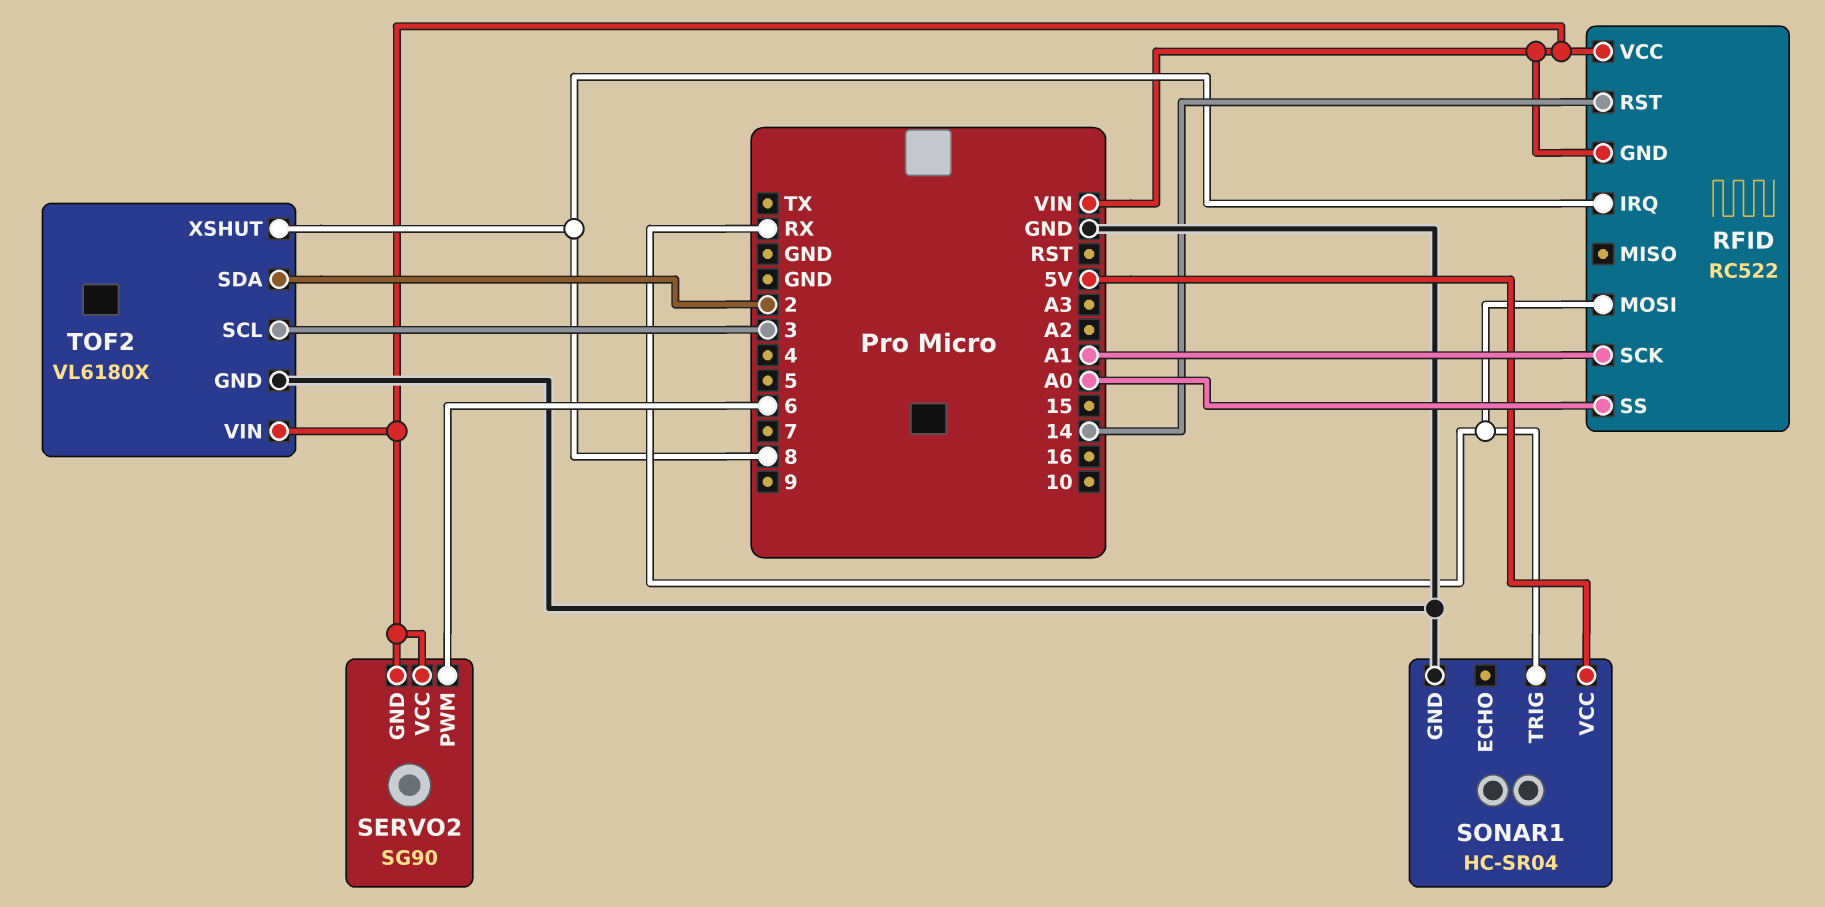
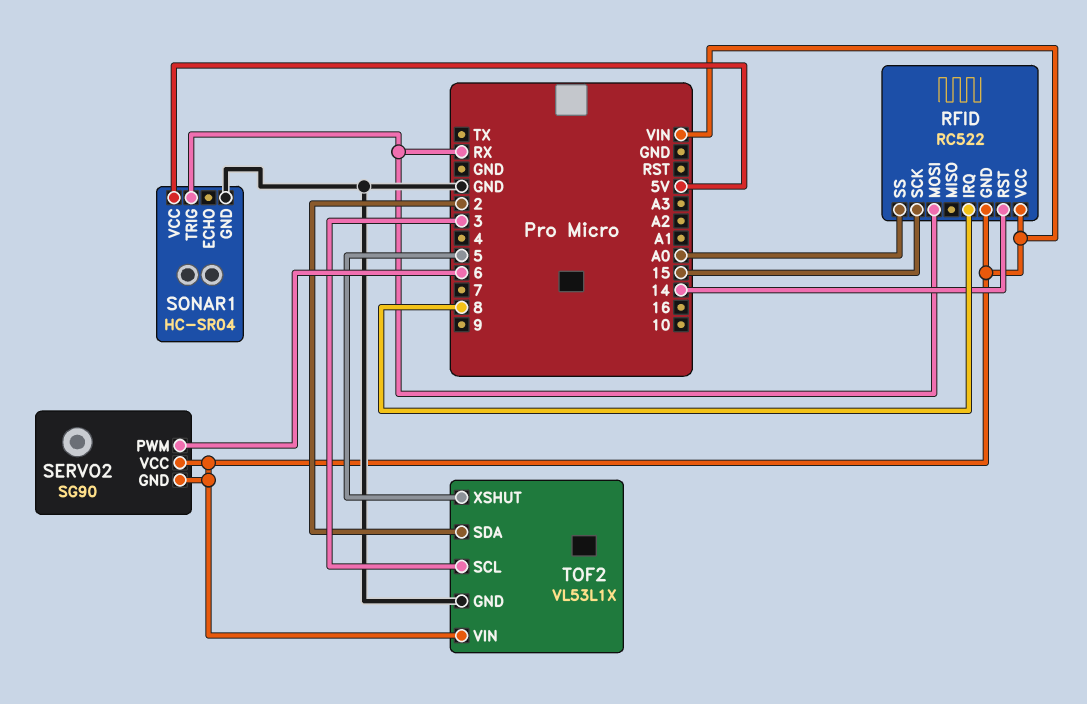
RFID pin SCK: A1 -> 15
TOF2: VL6180X -> VL53L1X
TOF2 pin XSHUT: 8 -> 5

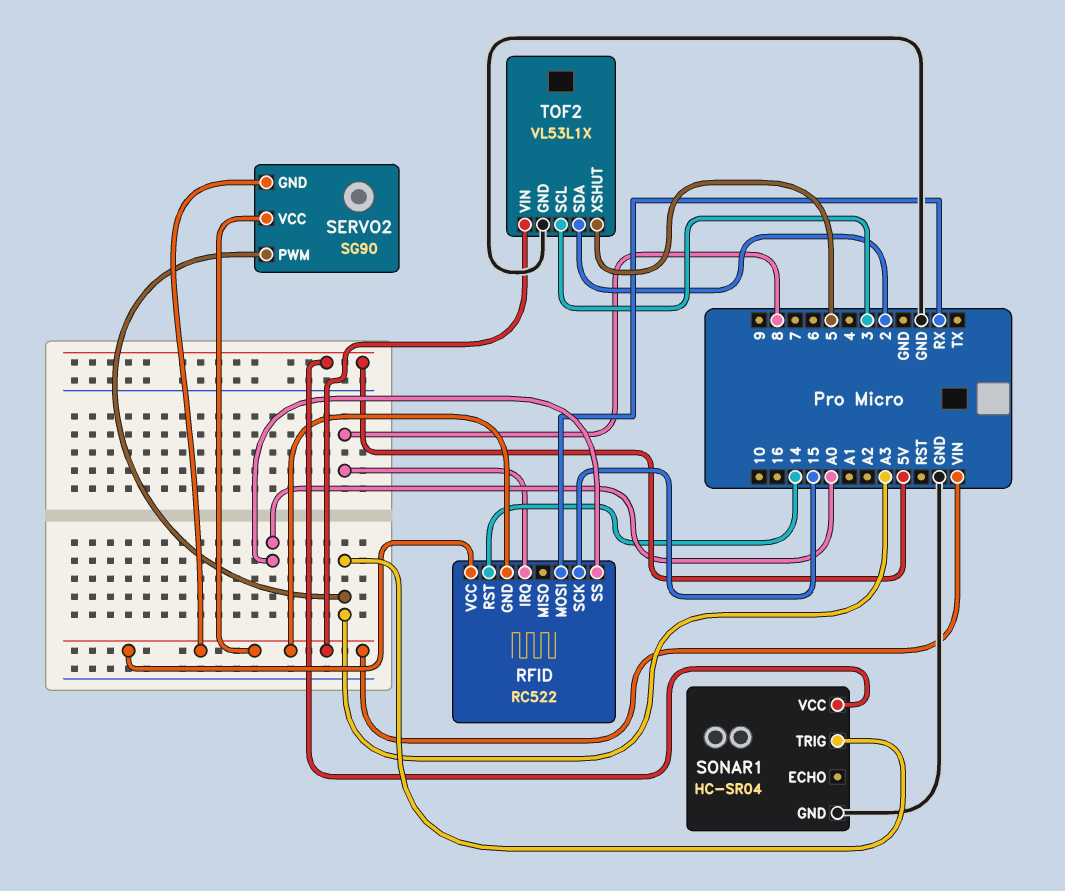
SERVO2 pin PWM: 6 -> A3
SONAR1 pin TRIG: RX -> A3

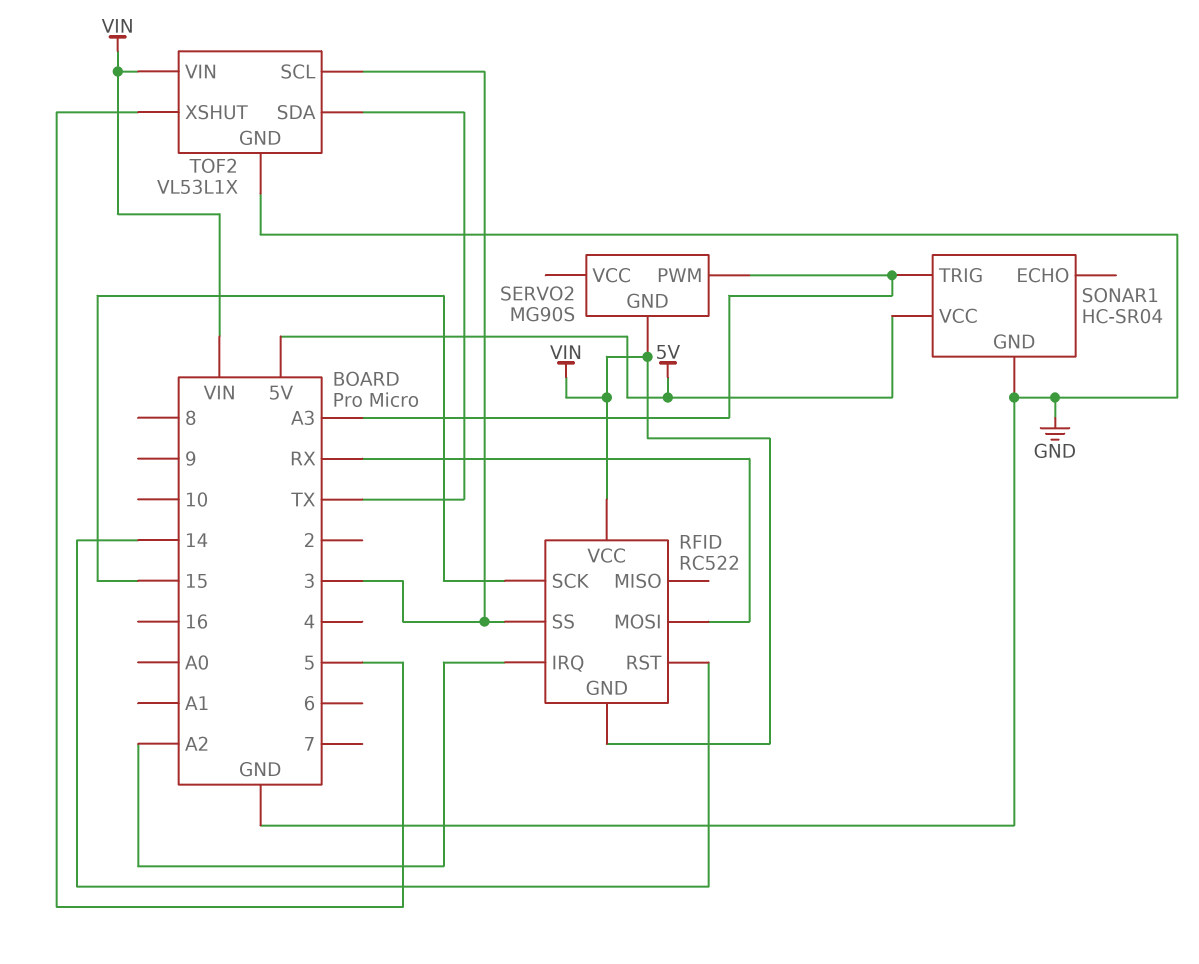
RFID pin IRQ: 8 -> A2
RFID pin SS: A0 -> 3
SERVO2: SG90 -> MG90S
SERVO2 pin VCC: VIN -> none
TOF2 pin SDA: 2 -> TX

